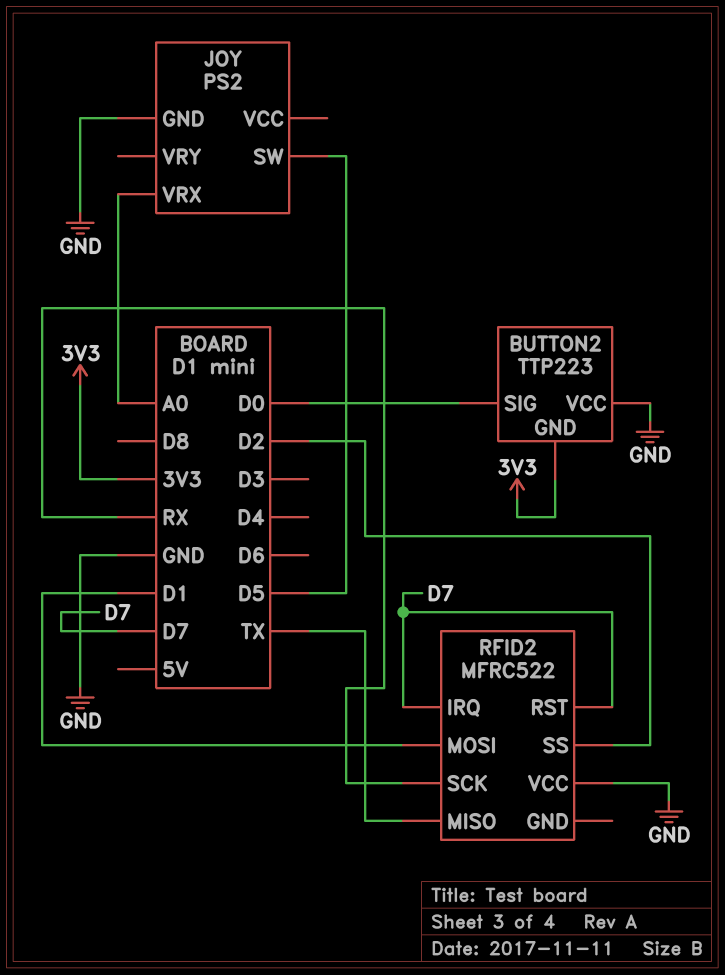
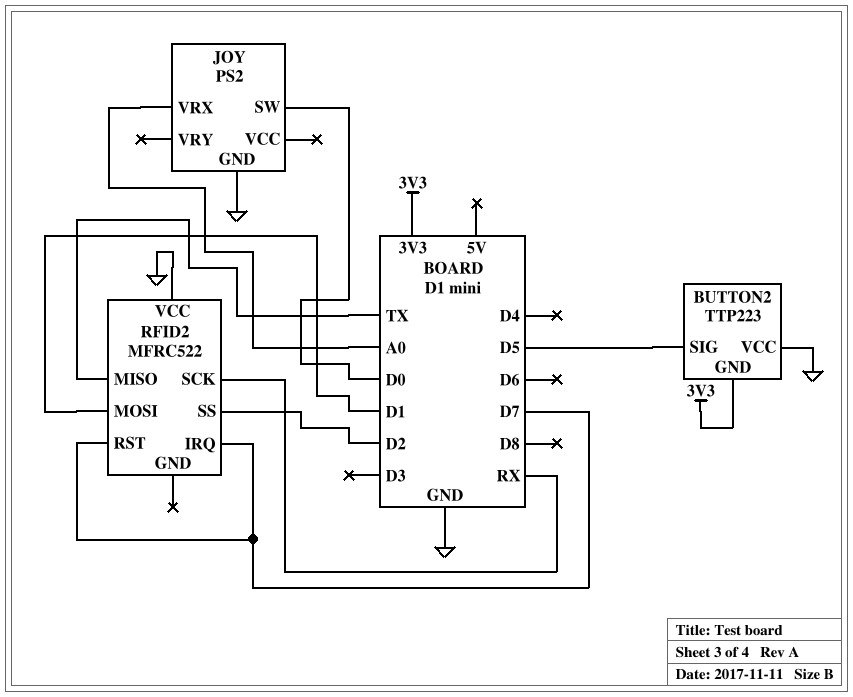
BUTTON2 pin SIG: D0 -> D5
JOY pin SW: D5 -> D0

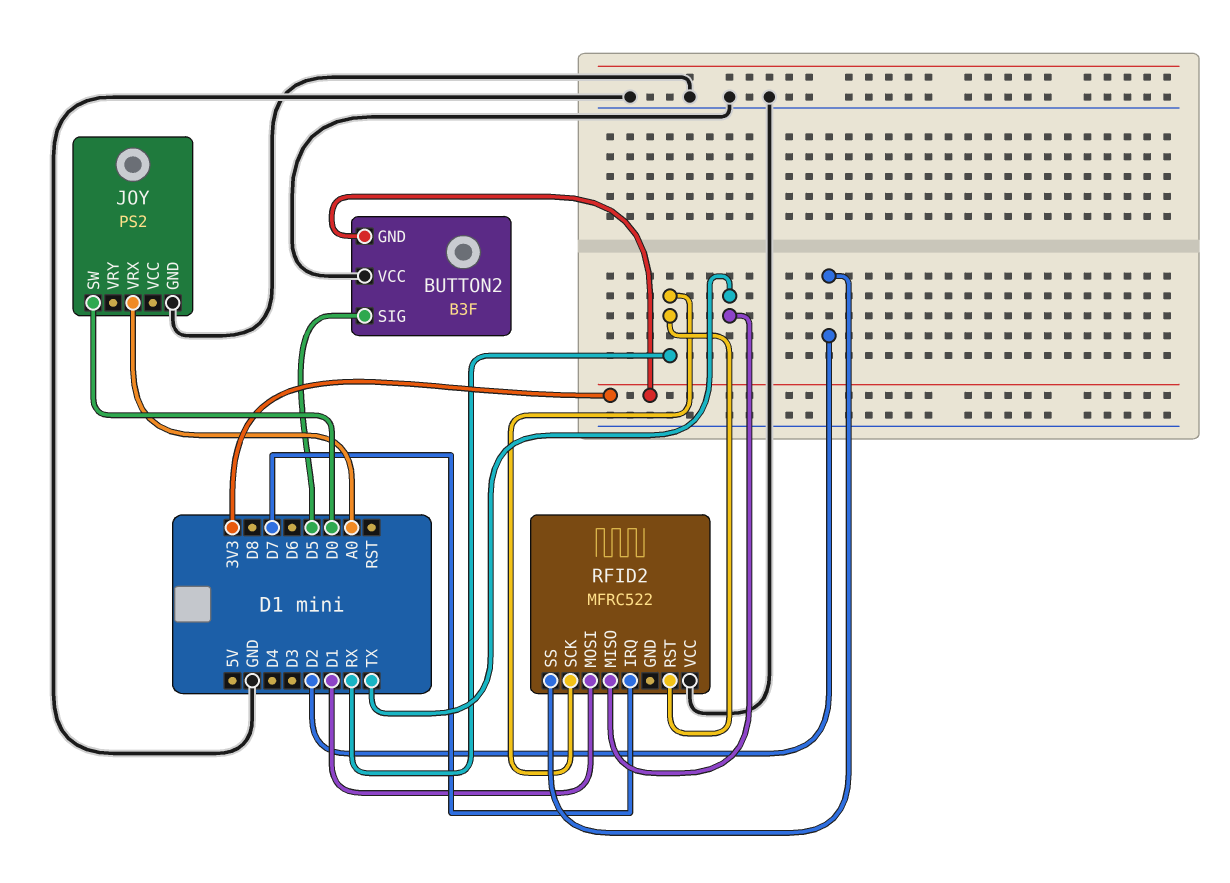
BUTTON2: TTP223 -> B3F
RFID2 pin RST: D7 -> RX

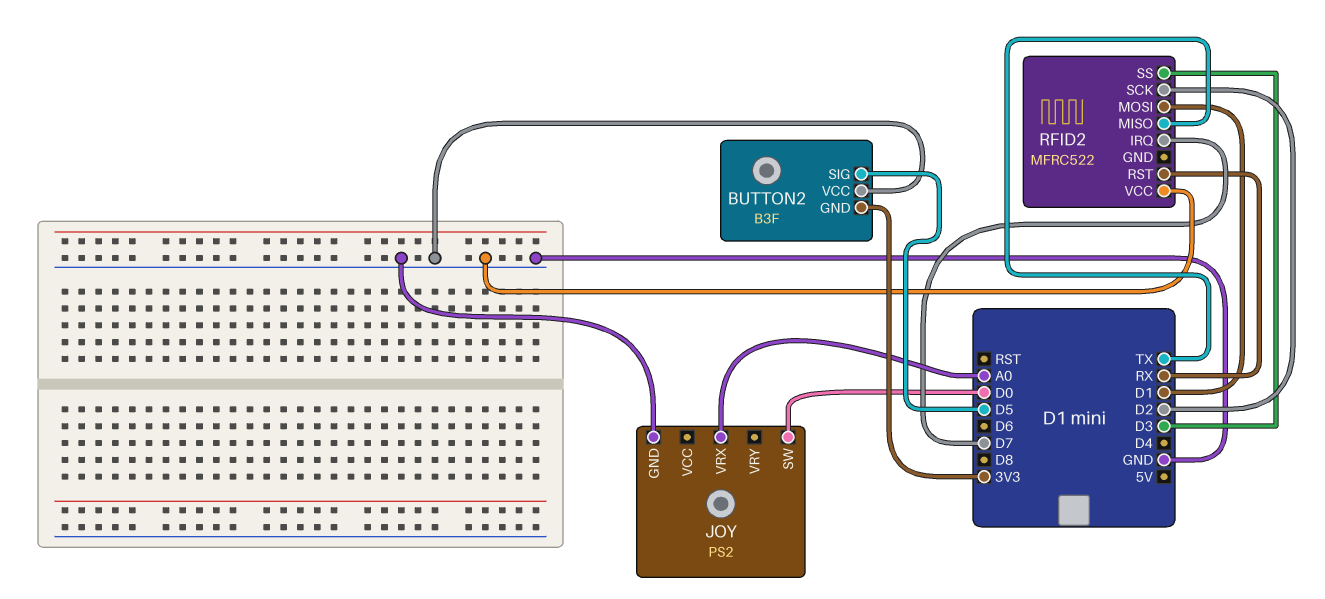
RFID2 pin SCK: RX -> D2
RFID2 pin SS: D2 -> D3

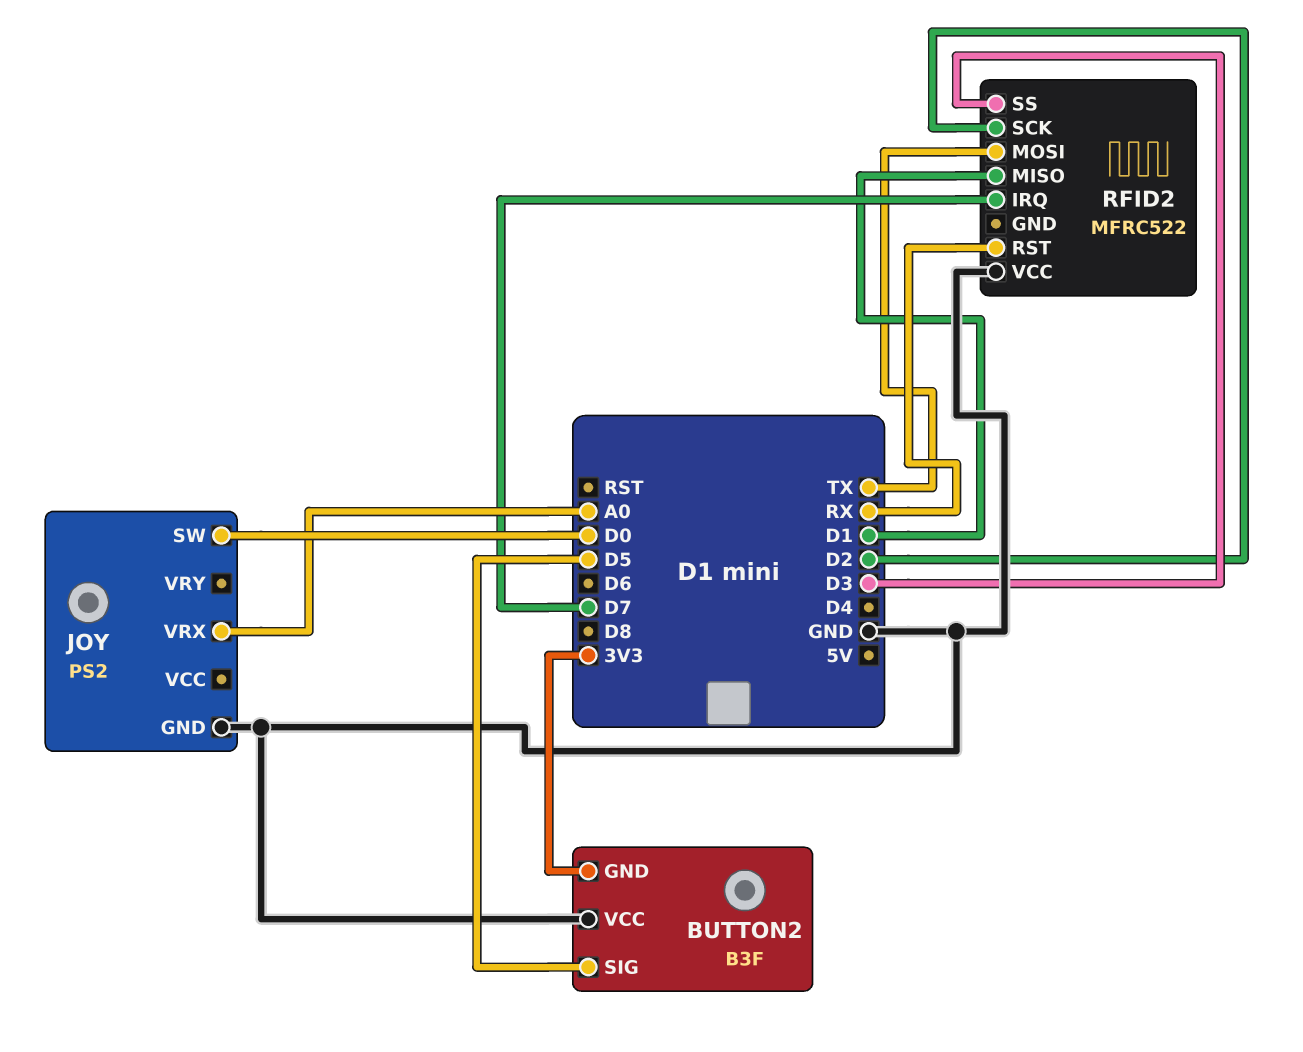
RFID2 pin MISO: TX -> D1
RFID2 pin MOSI: D1 -> TX

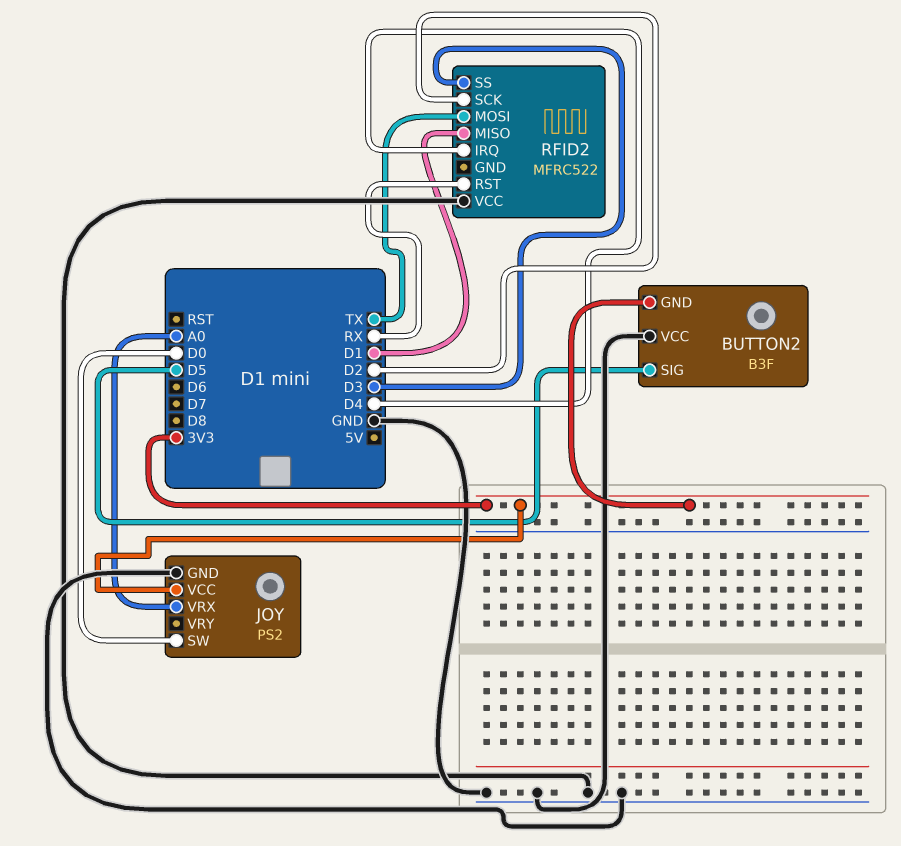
JOY pin VCC: none -> 3V3
RFID2 pin IRQ: D7 -> D4

